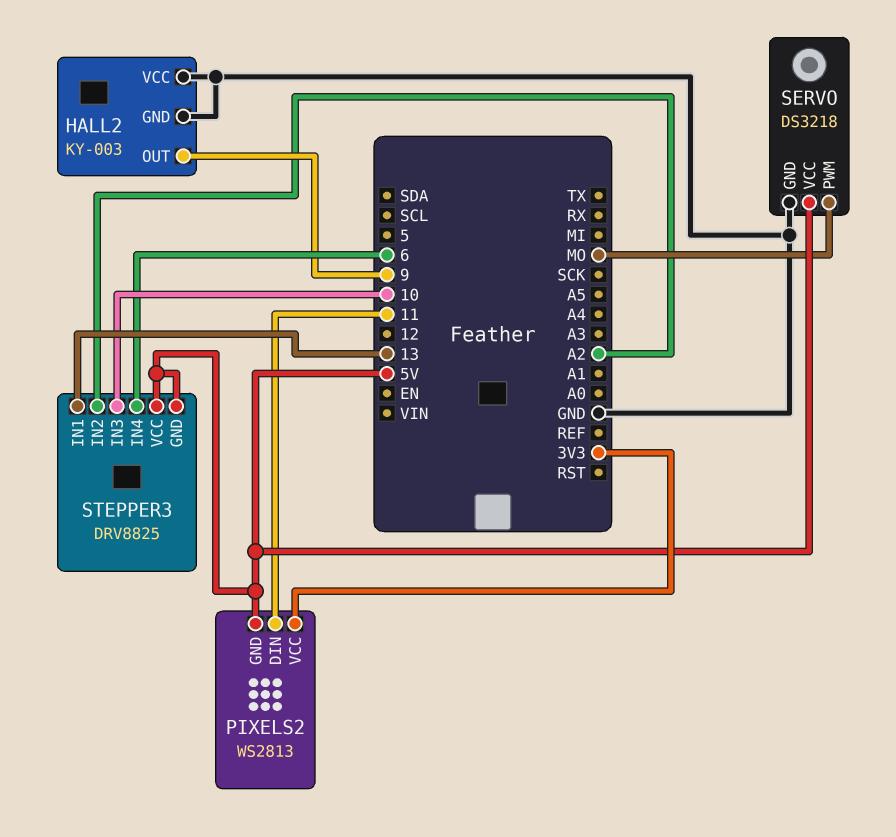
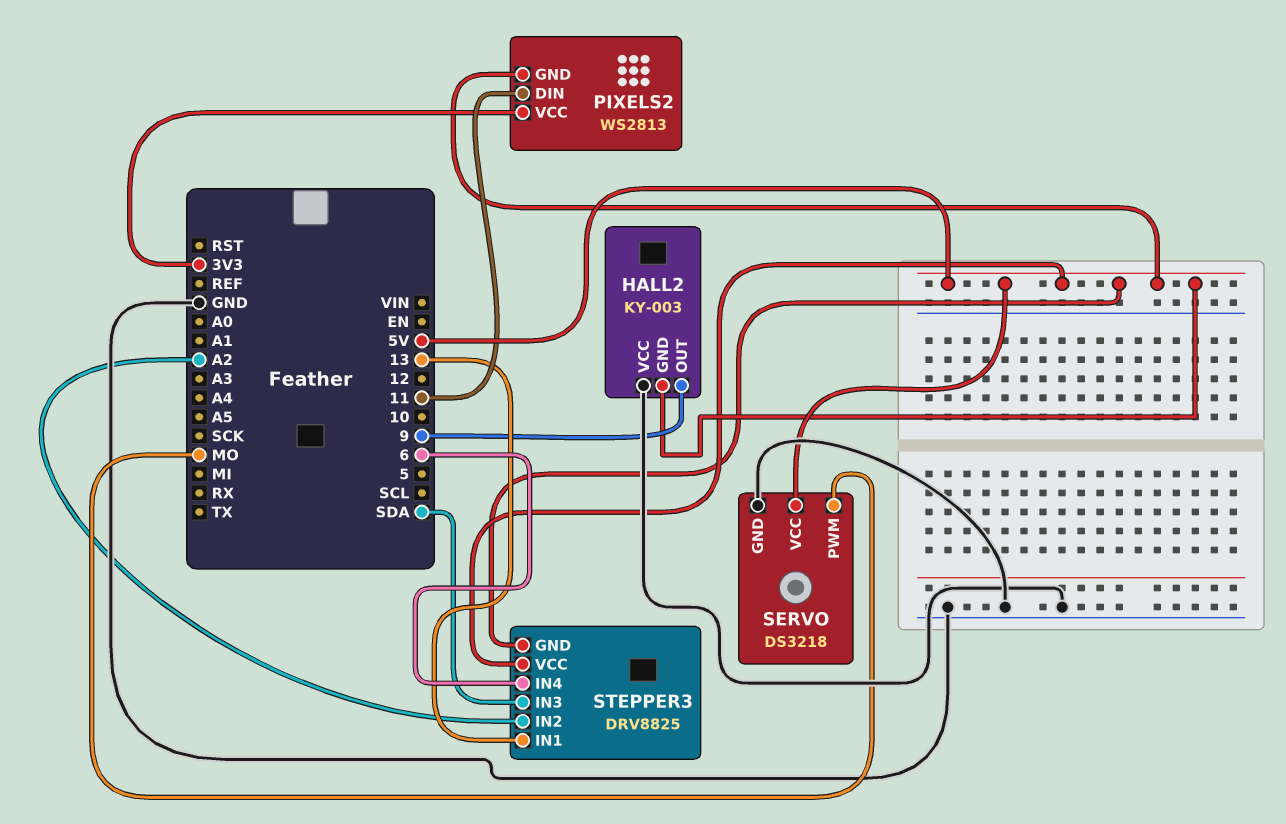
HALL2 pin GND: GND -> 5V
STEPPER3 pin IN3: 10 -> SDA

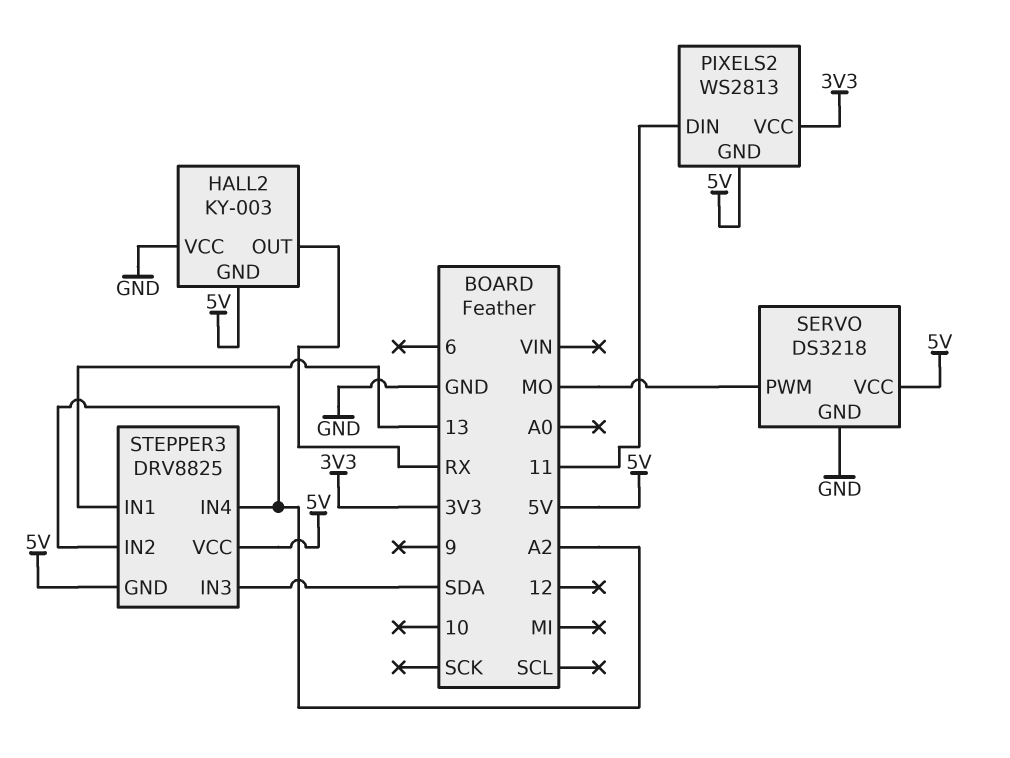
HALL2 pin OUT: 9 -> RX
STEPPER3 pin IN4: 6 -> A2

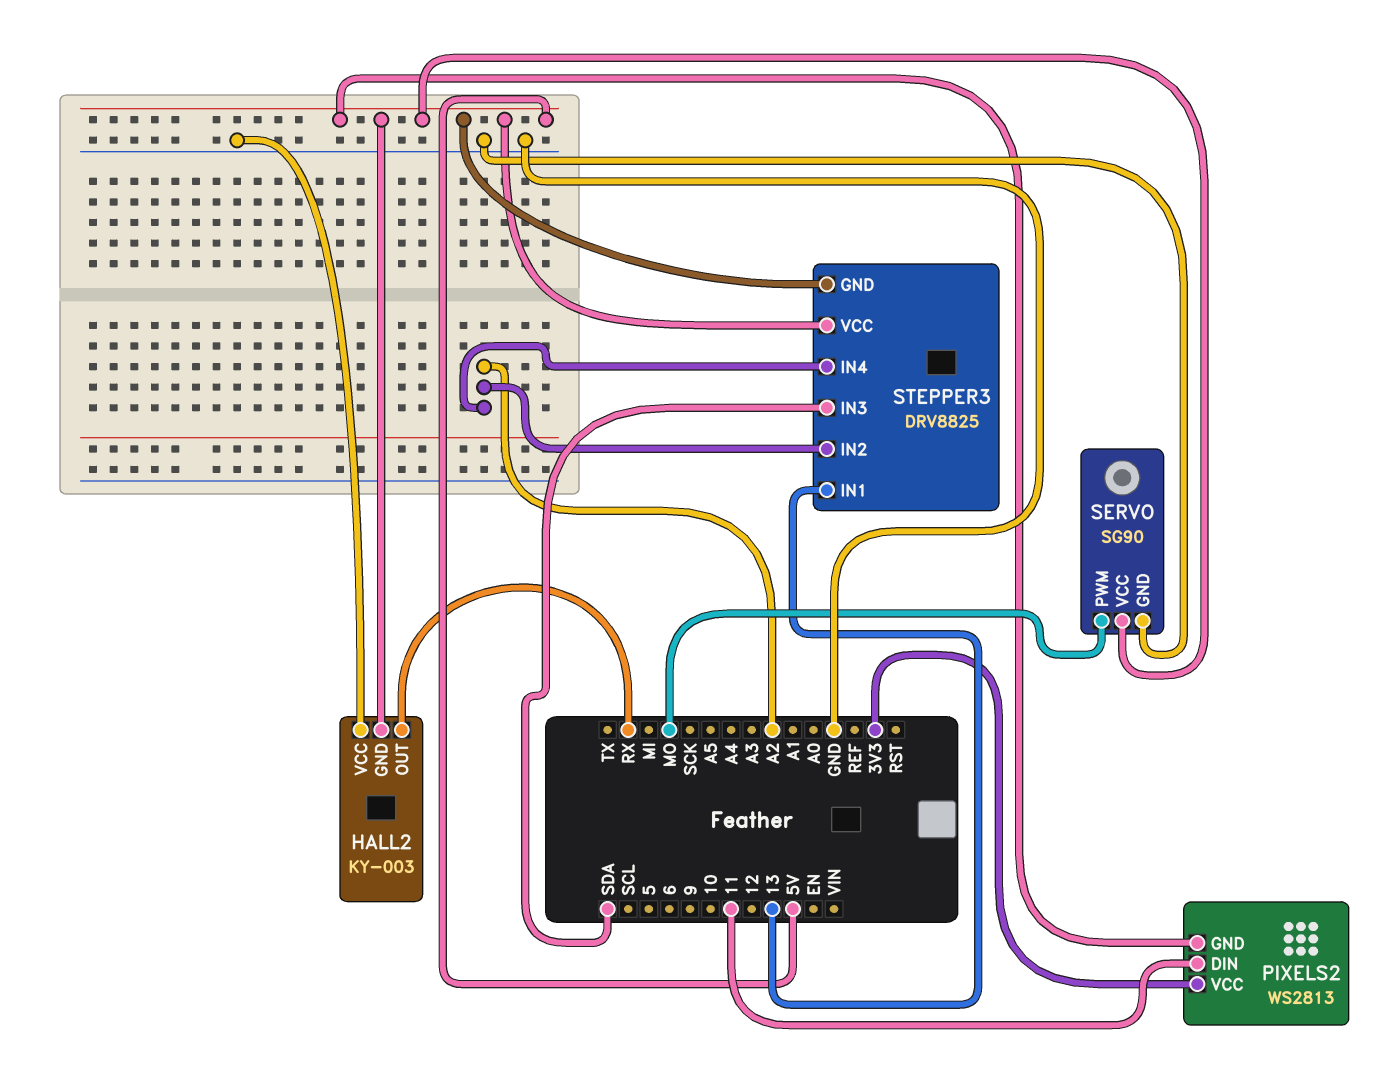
SERVO: DS3218 -> SG90

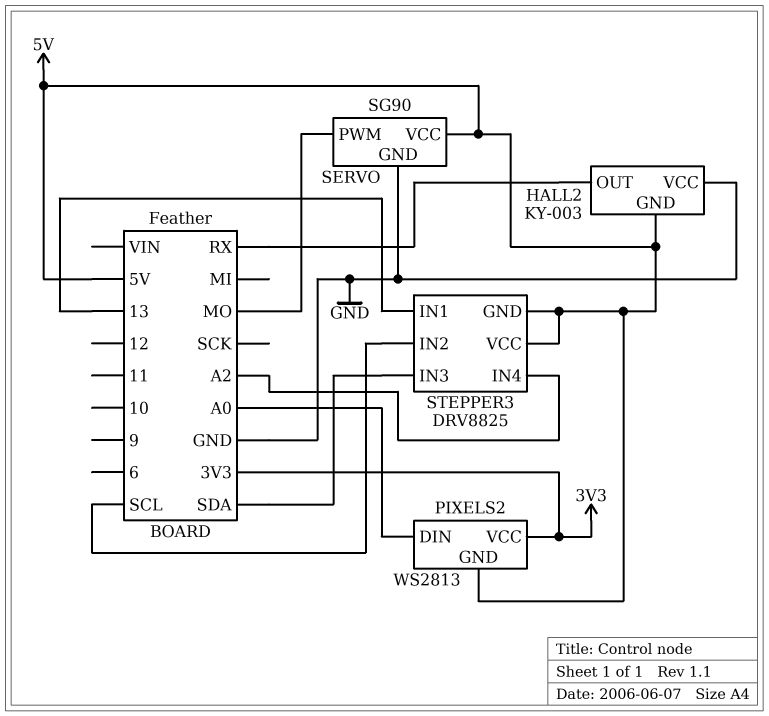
PIXELS2 pin DIN: 11 -> A0
STEPPER3 pin IN2: A2 -> SCL

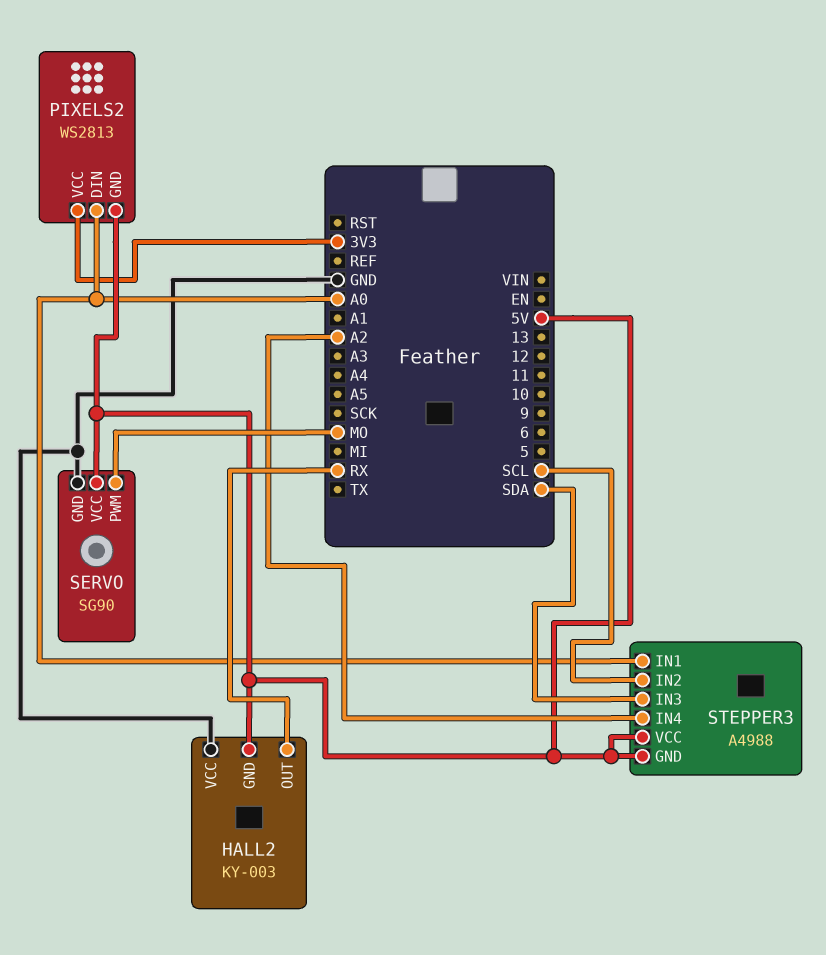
STEPPER3: DRV8825 -> A4988
STEPPER3 pin IN1: 13 -> A0

